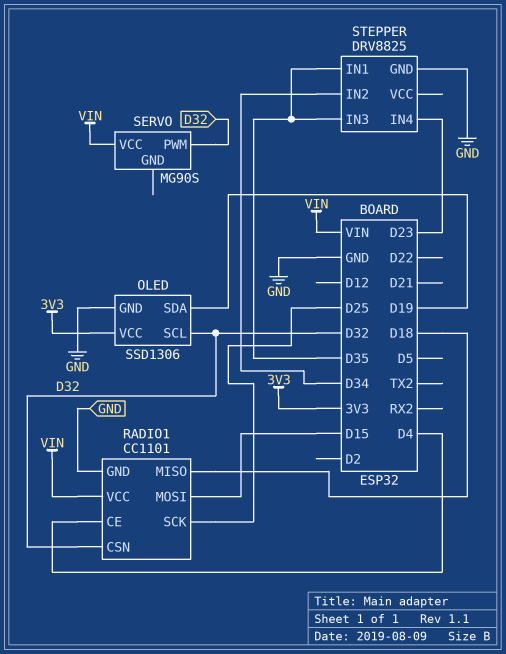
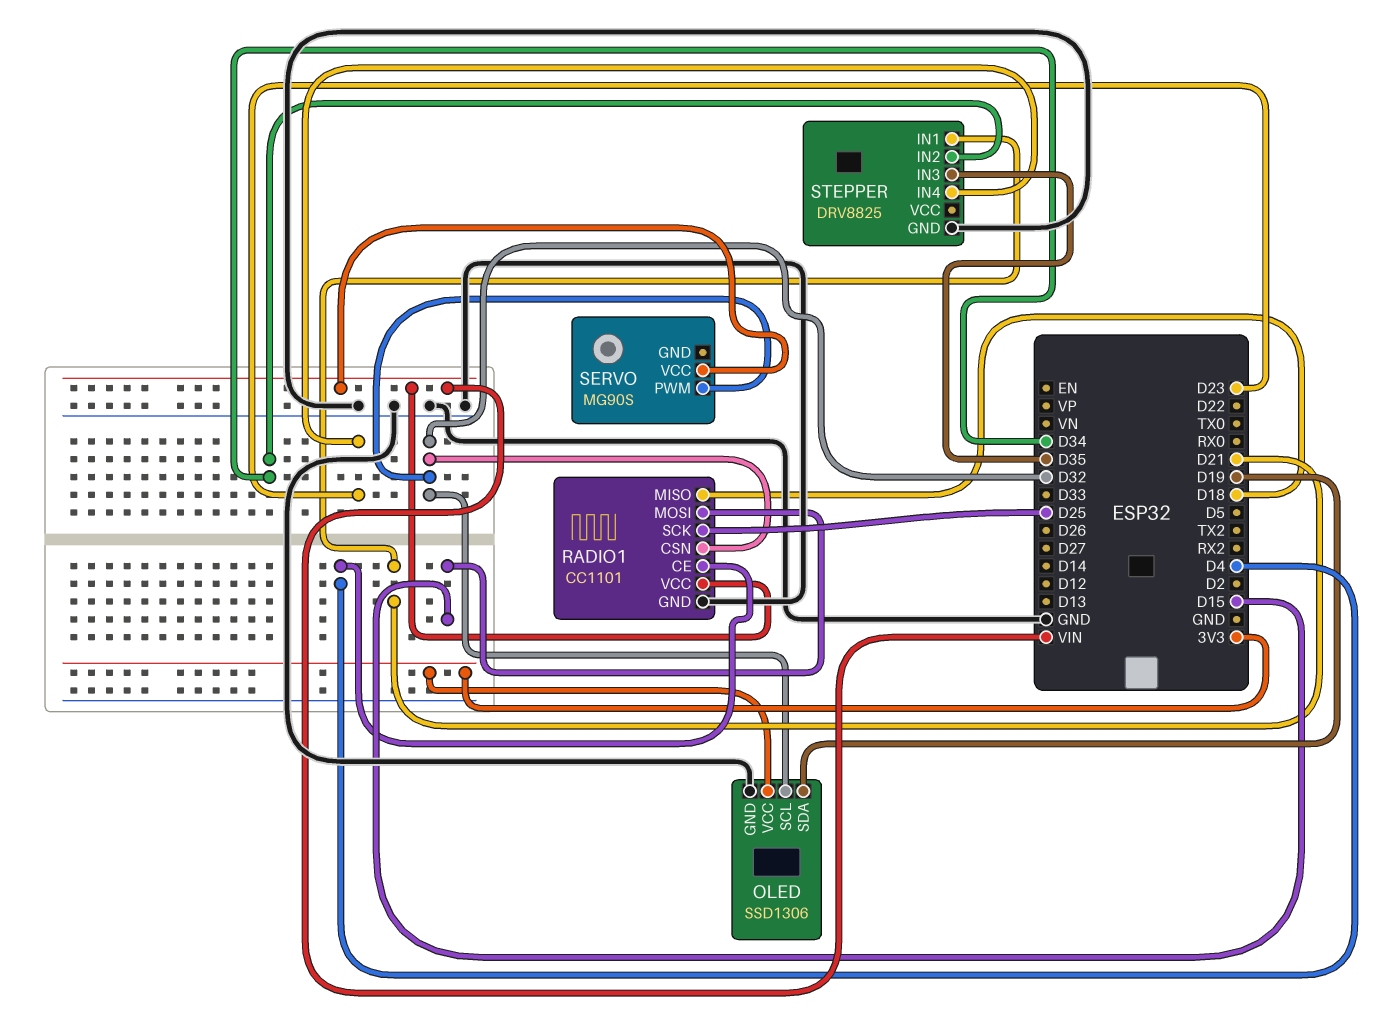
STEPPER pin IN1: D35 -> D21

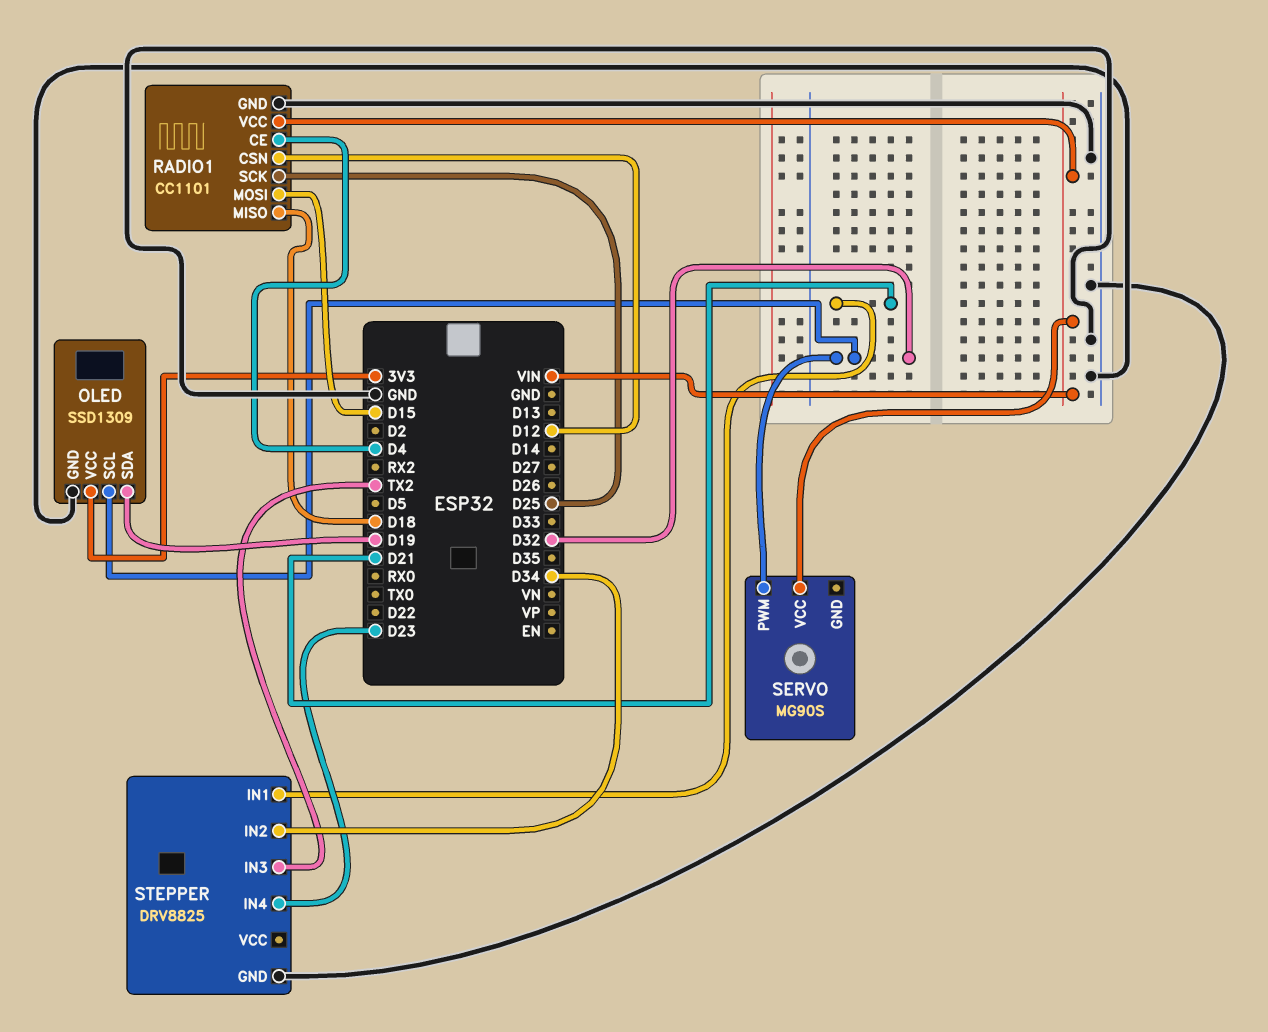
OLED: SSD1306 -> SSD1309
RADIO1 pin CSN: D32 -> D12
STEPPER pin IN3: D35 -> TX2

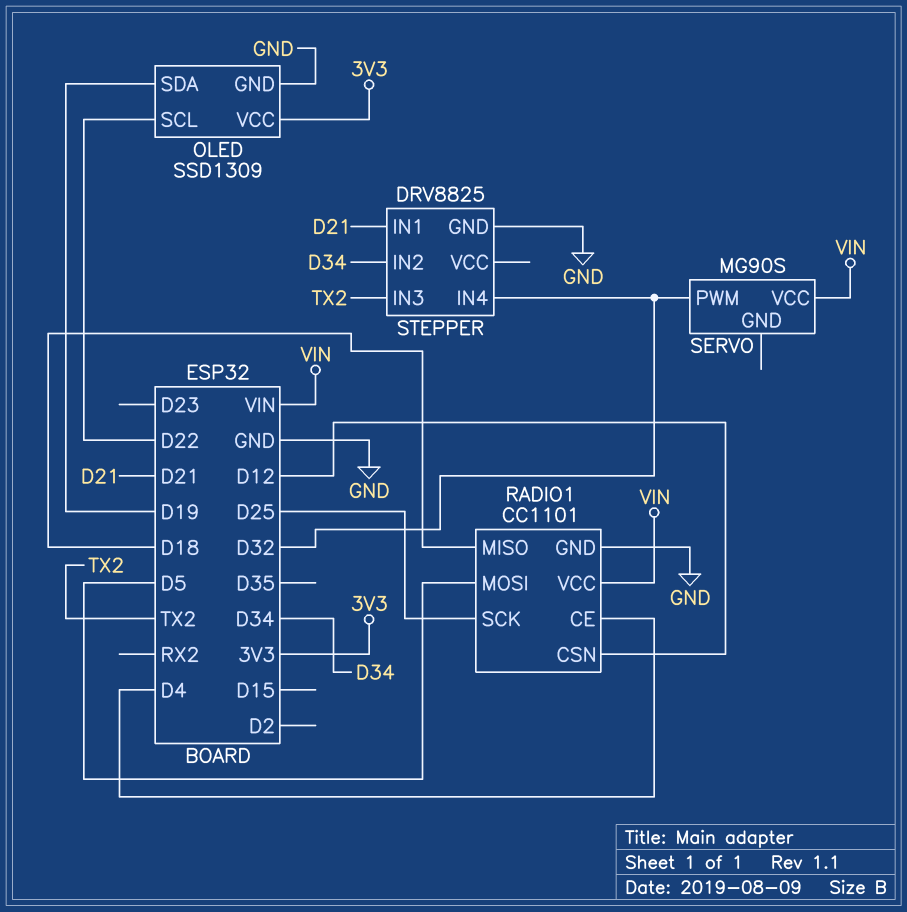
OLED pin SCL: D32 -> D22
RADIO1 pin MOSI: D15 -> D5
STEPPER pin IN4: D23 -> D32

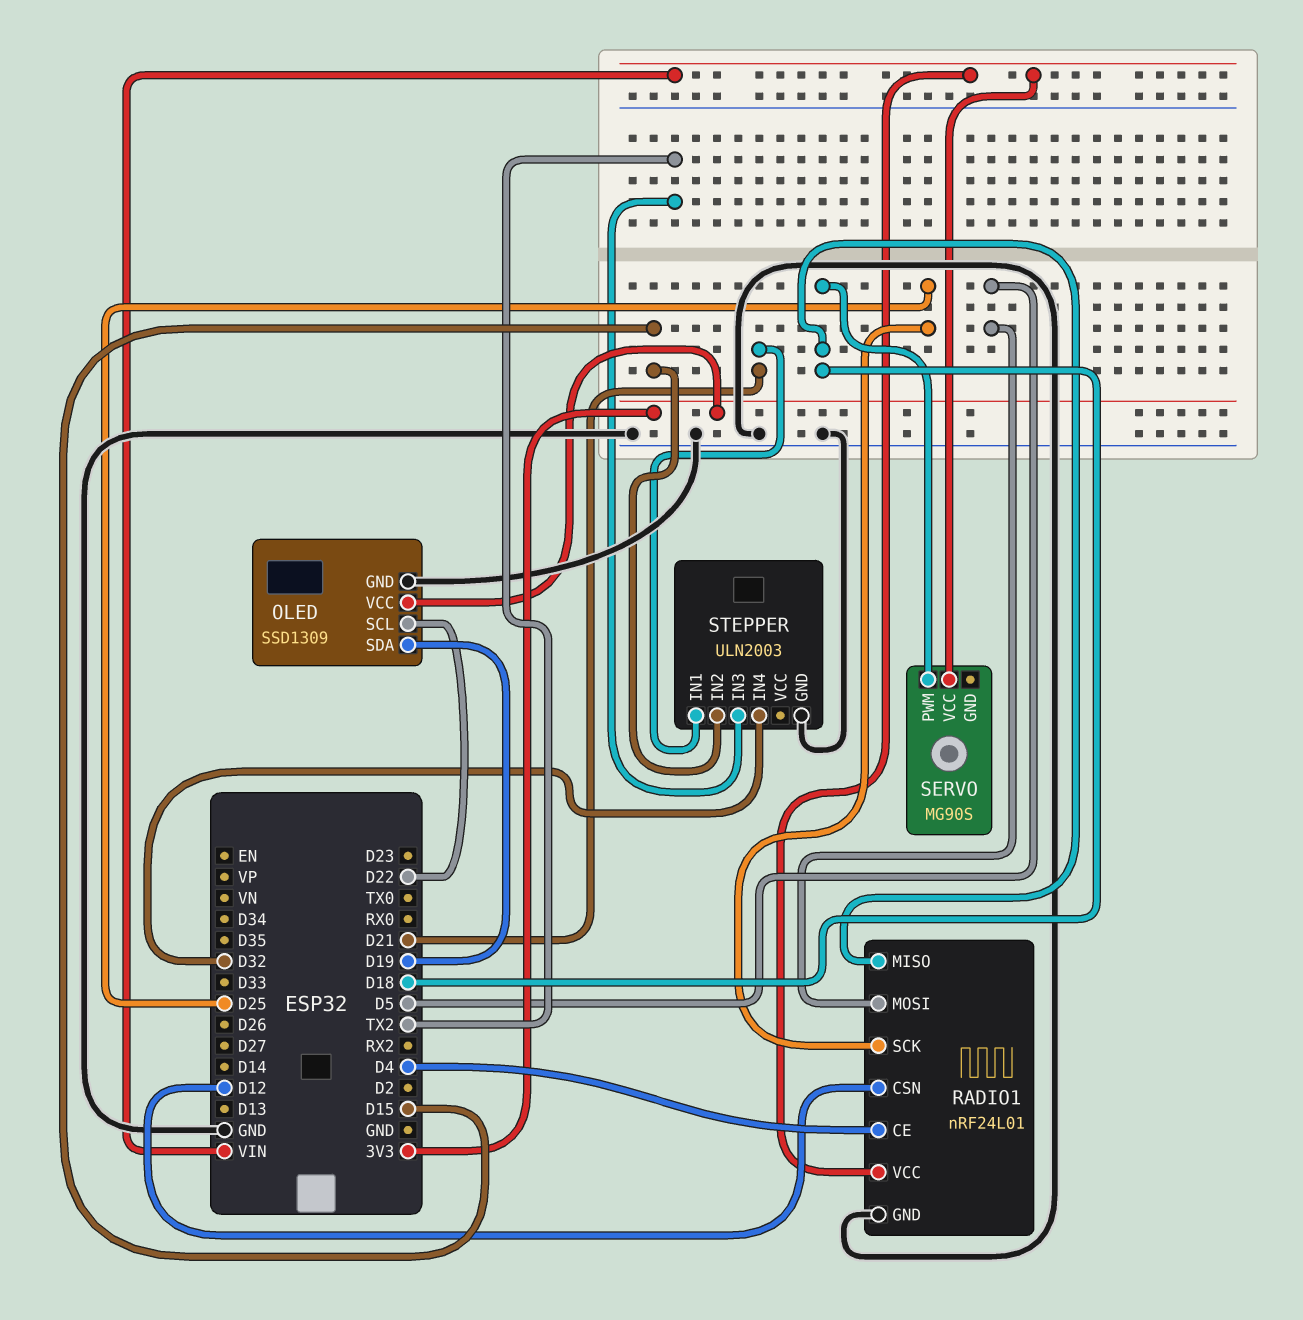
RADIO1: CC1101 -> nRF24L01
SERVO pin PWM: D32 -> D18
STEPPER: DRV8825 -> ULN2003
STEPPER pin IN2: D34 -> D15

